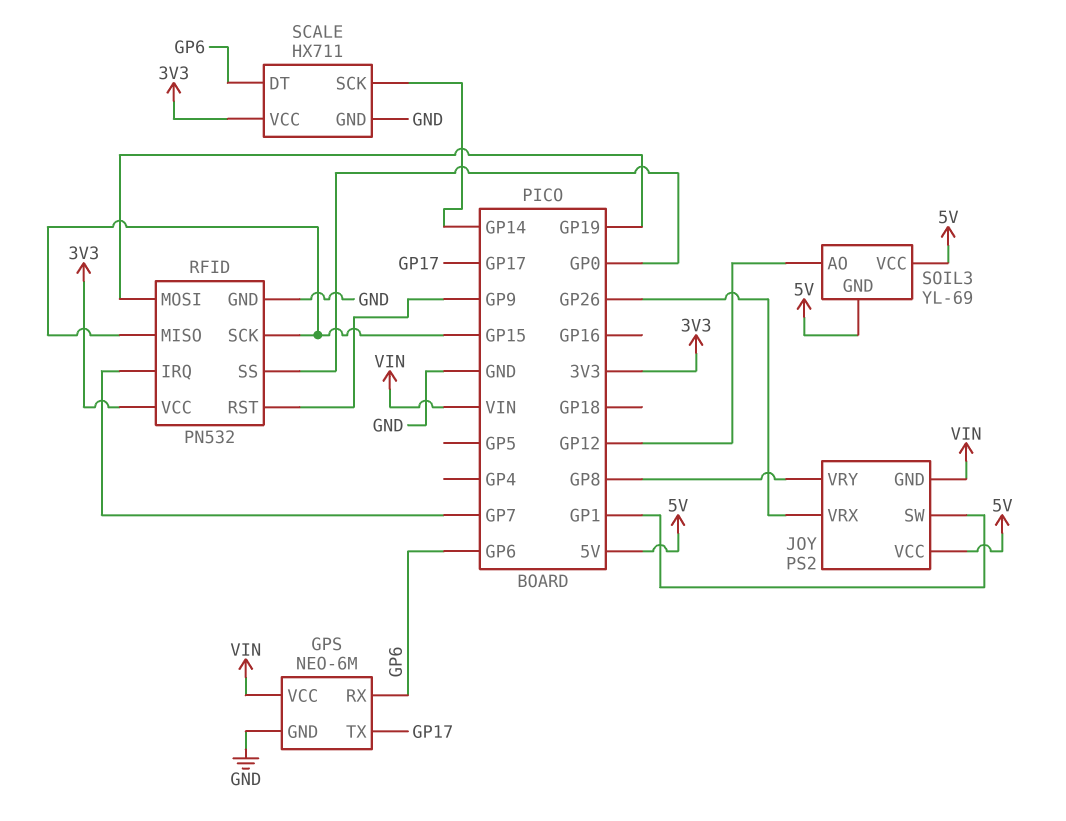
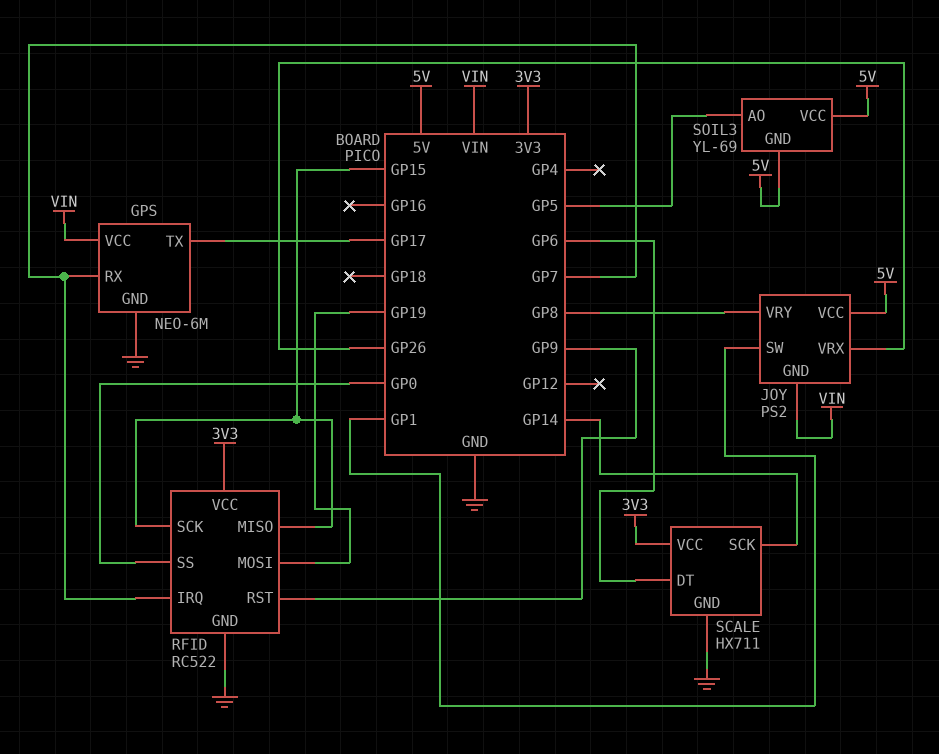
GPS pin RX: GP6 -> GP7
RFID: PN532 -> RC522
SOIL3 pin AO: GP12 -> GP5

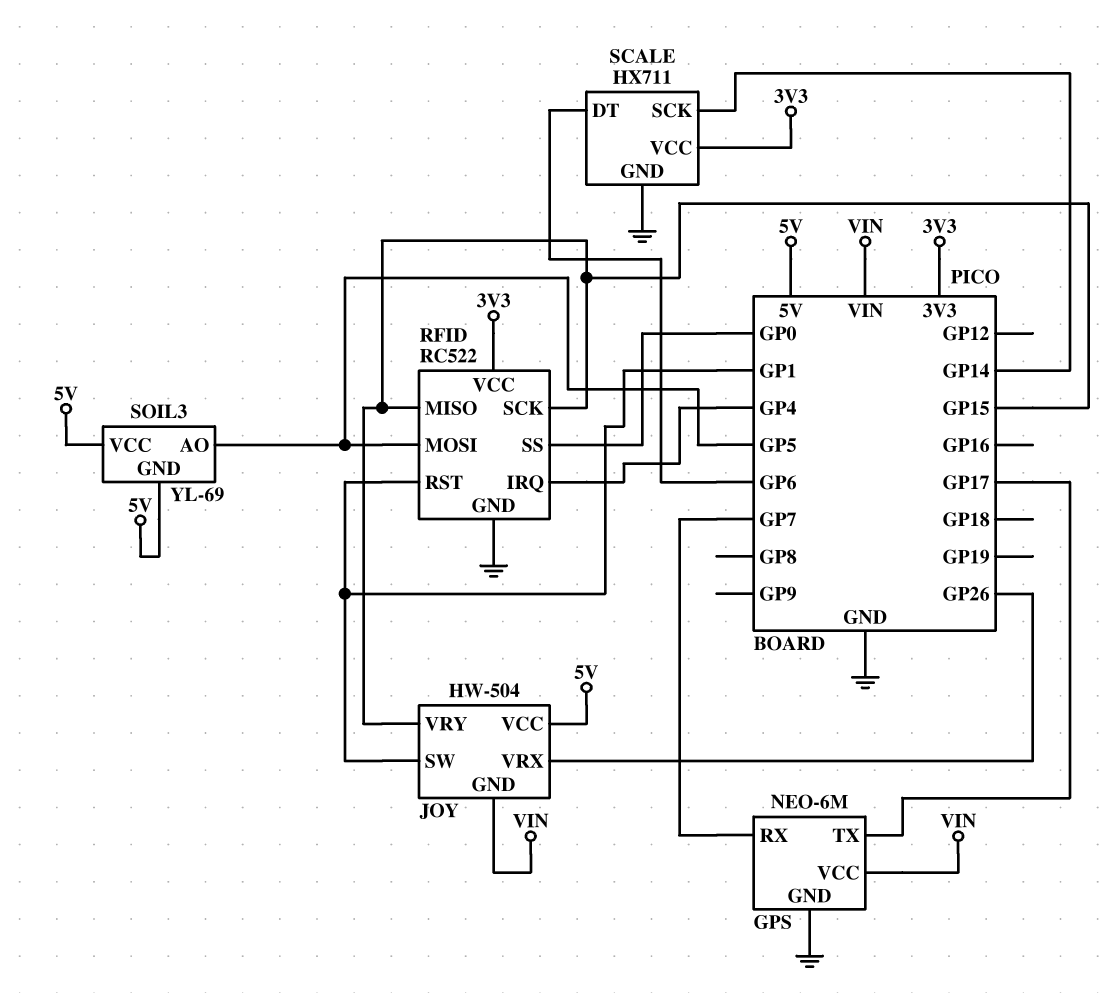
JOY: PS2 -> HW-504
JOY pin VRY: GP8 -> GP15
RFID pin IRQ: GP7 -> GP4
RFID pin MOSI: GP19 -> GP5
RFID pin RST: GP9 -> GP1

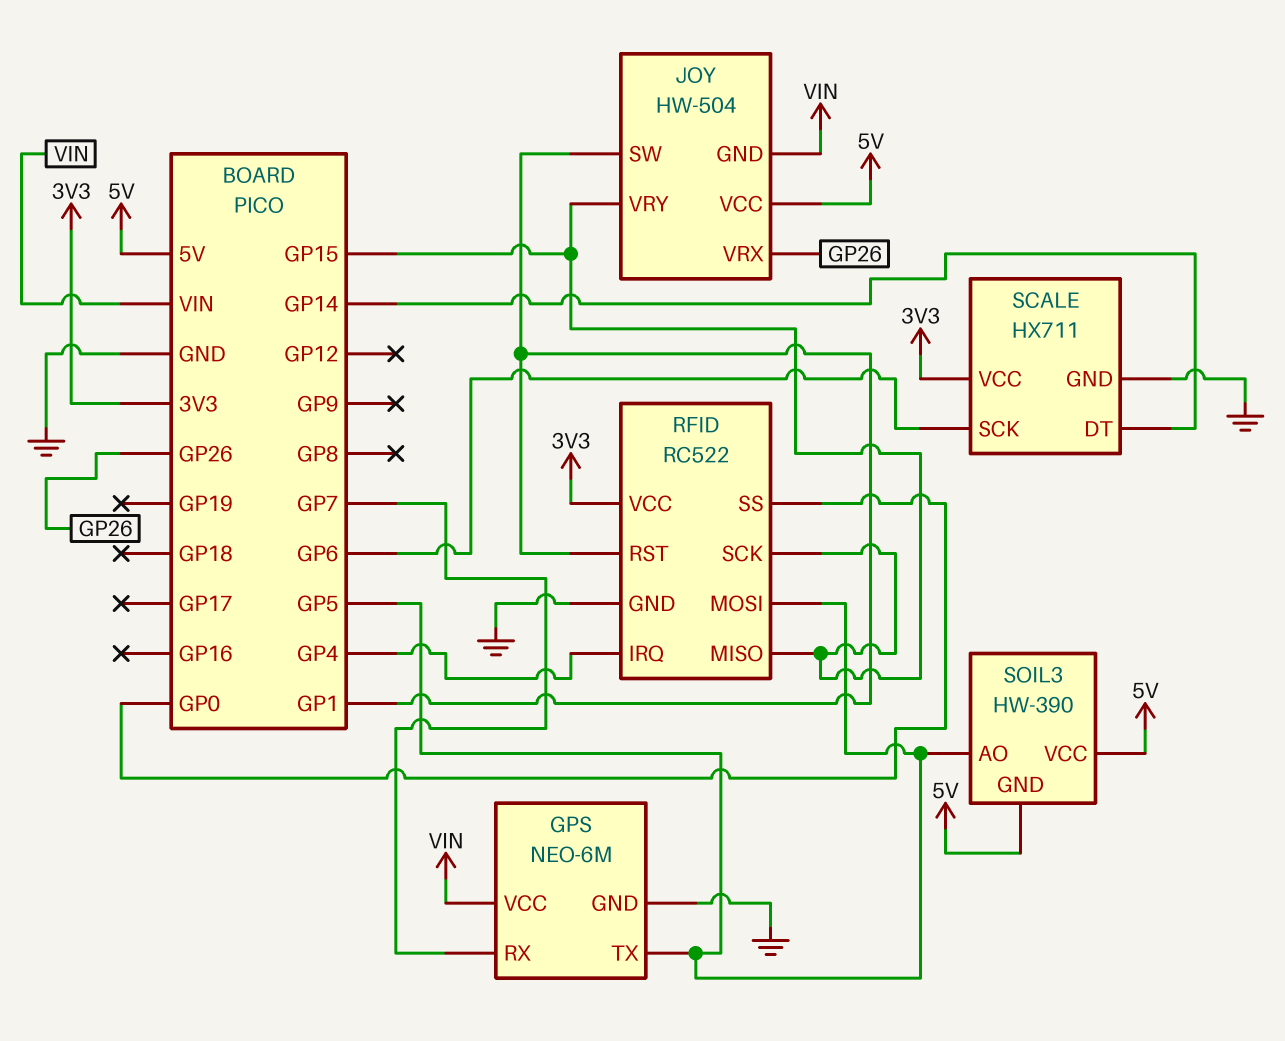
GPS pin TX: GP17 -> GP5
SCALE pin DT: GP6 -> GP14
SCALE pin SCK: GP14 -> GP6
SOIL3: YL-69 -> HW-390

